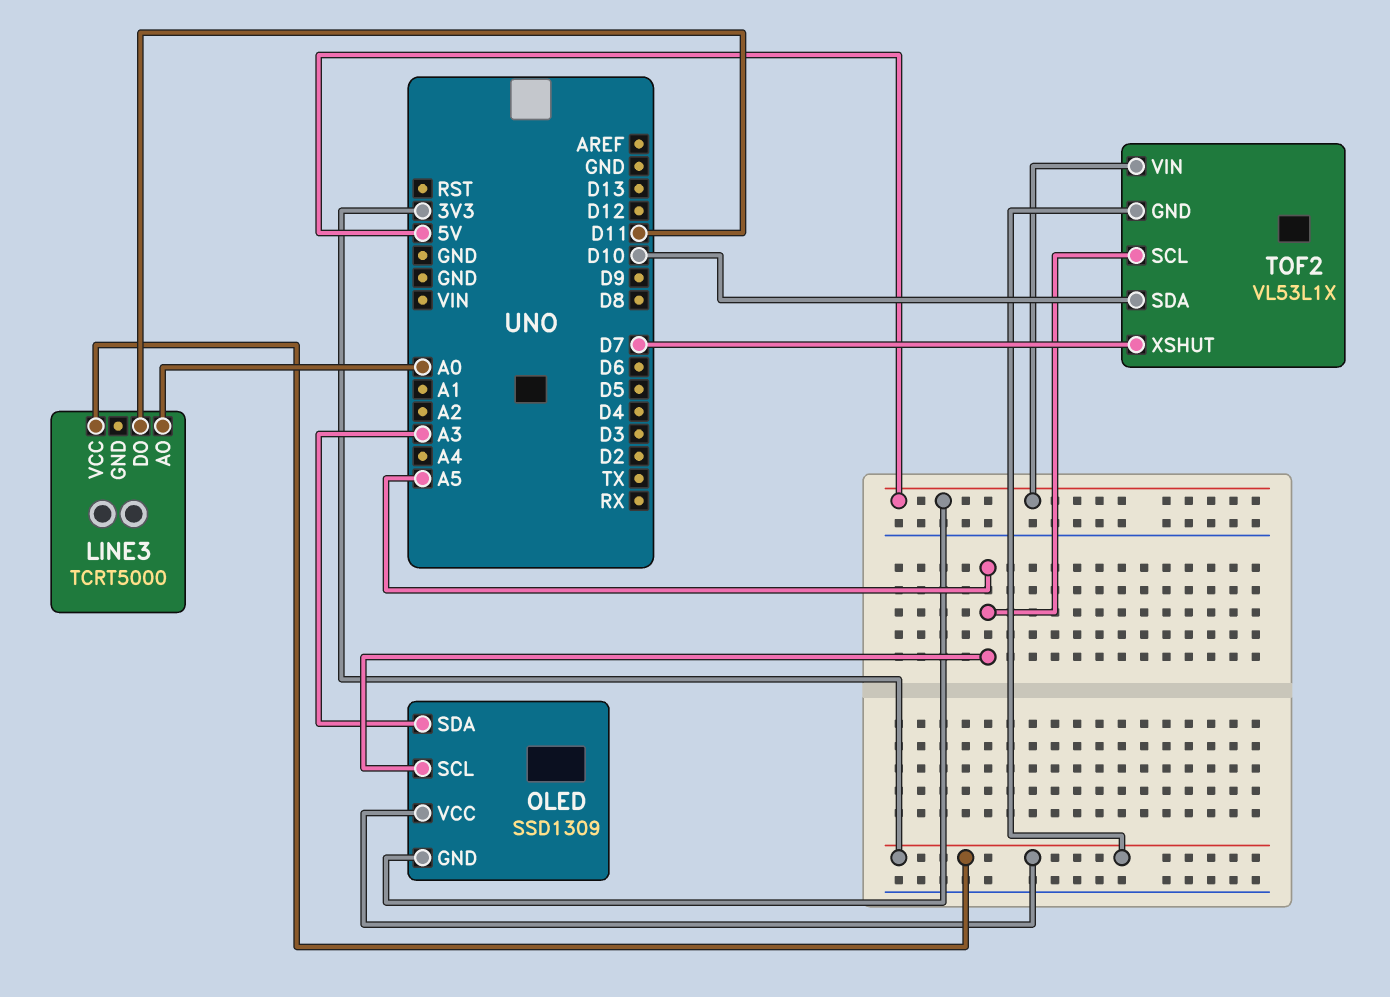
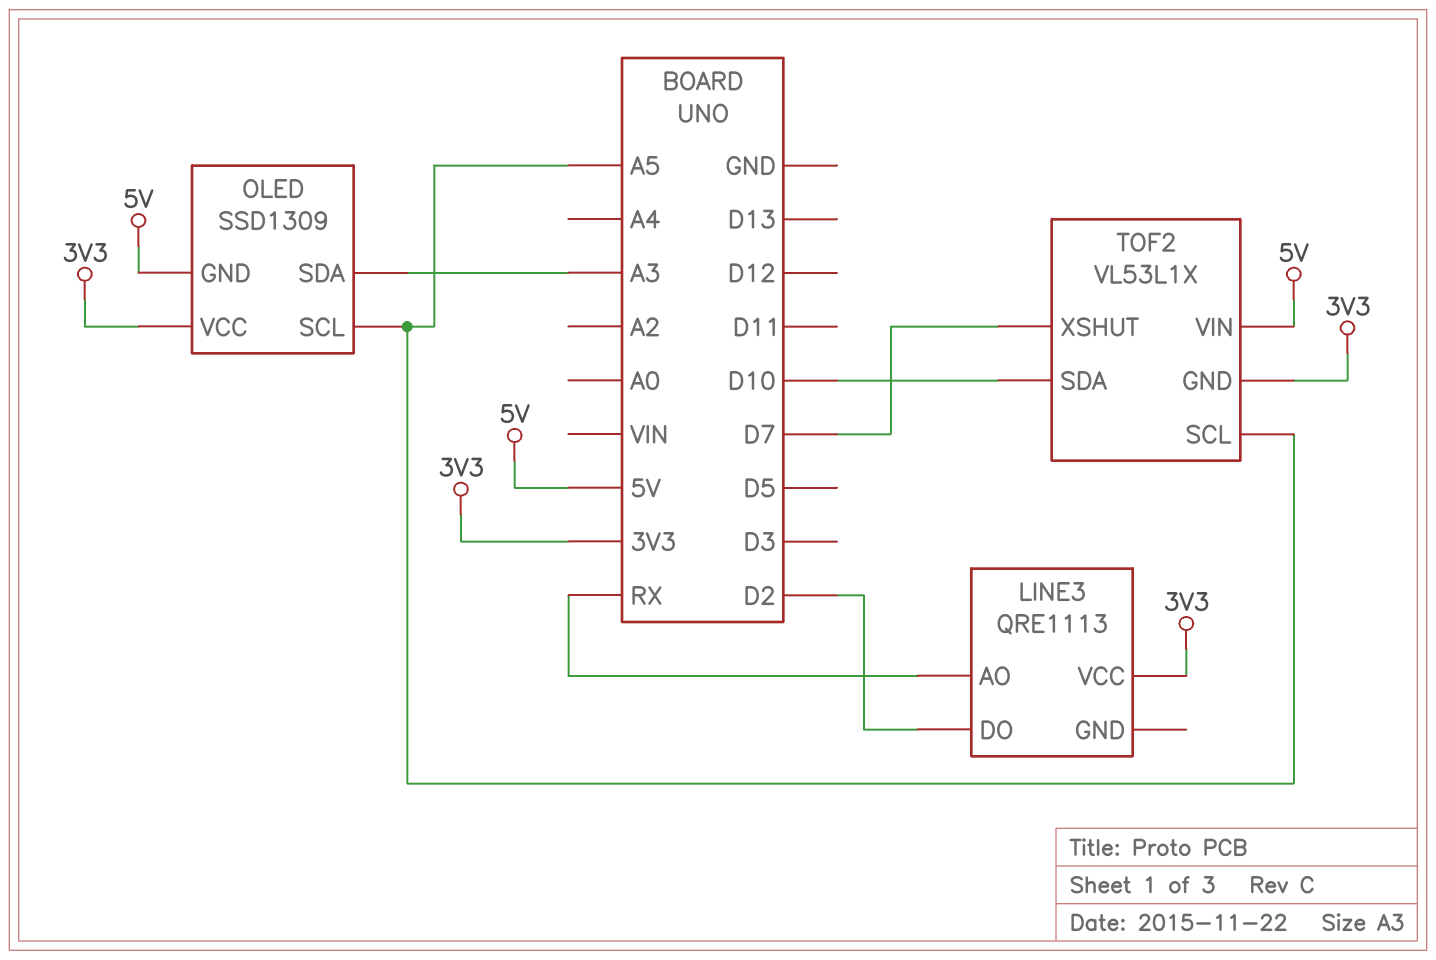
LINE3: TCRT5000 -> QRE1113
LINE3 pin AO: A0 -> RX
LINE3 pin DO: D11 -> D2

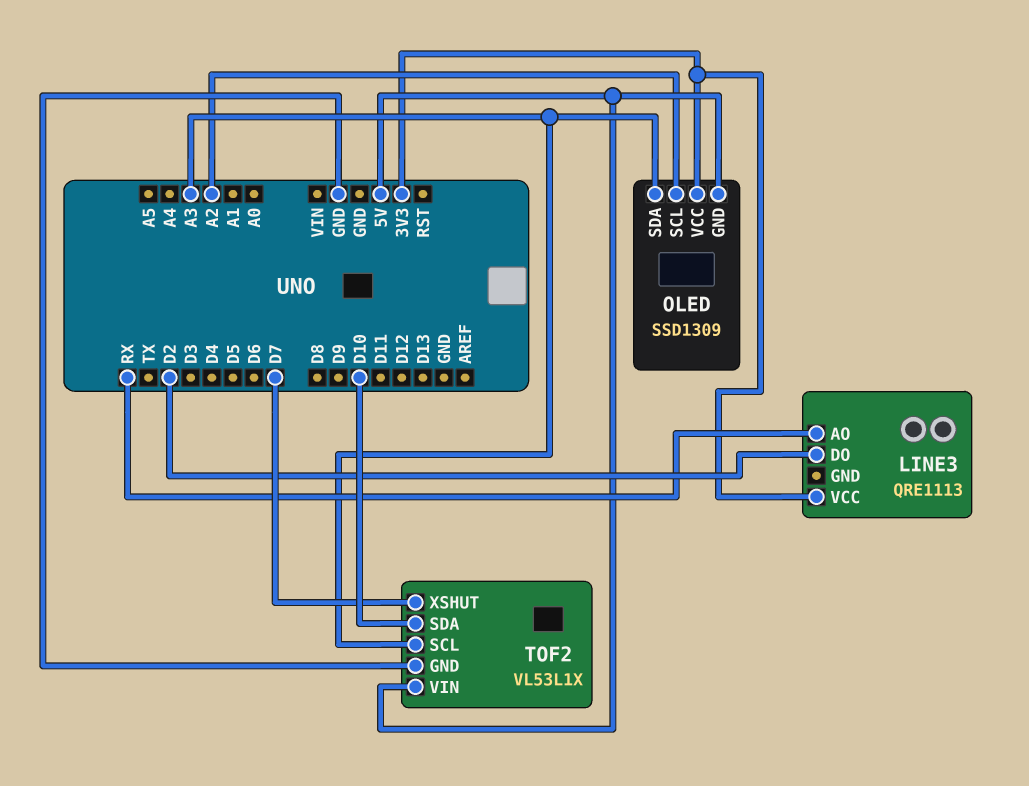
OLED pin SCL: A5 -> A2
TOF2 pin GND: 3V3 -> GND
TOF2 pin SCL: A5 -> A3

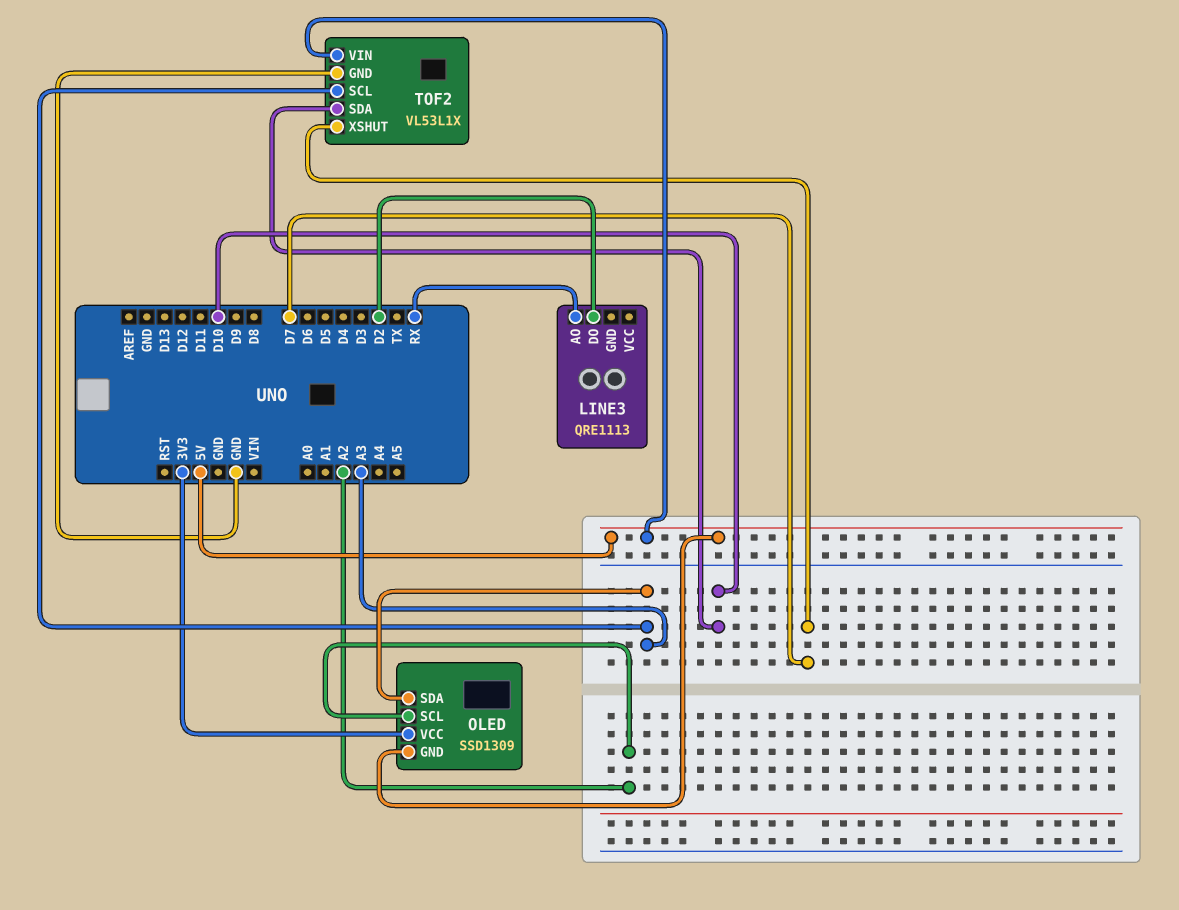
LINE3 pin VCC: 3V3 -> none

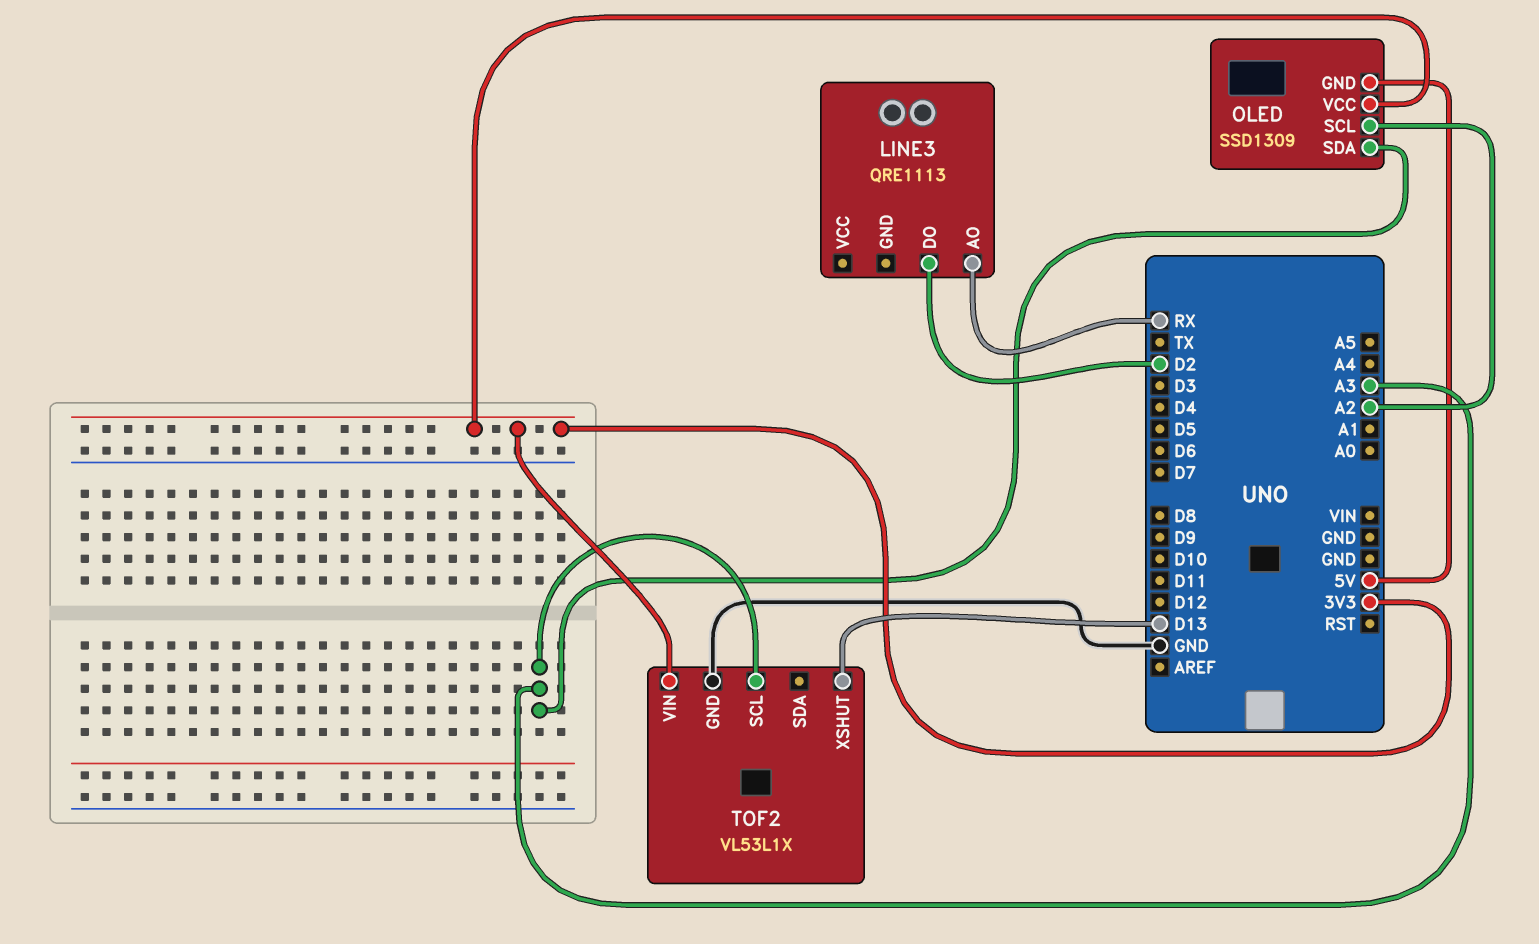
TOF2 pin SDA: D10 -> none
TOF2 pin VIN: 5V -> 3V3
TOF2 pin XSHUT: D7 -> D13

